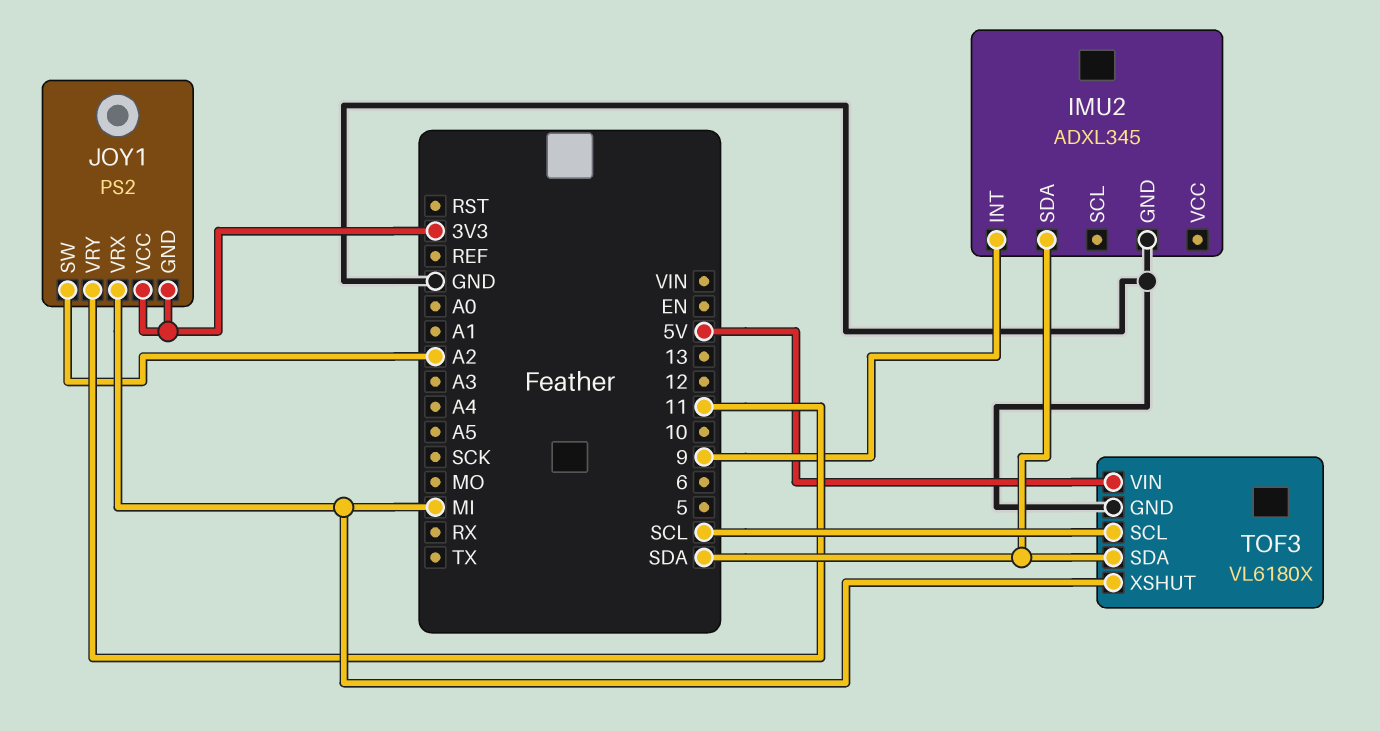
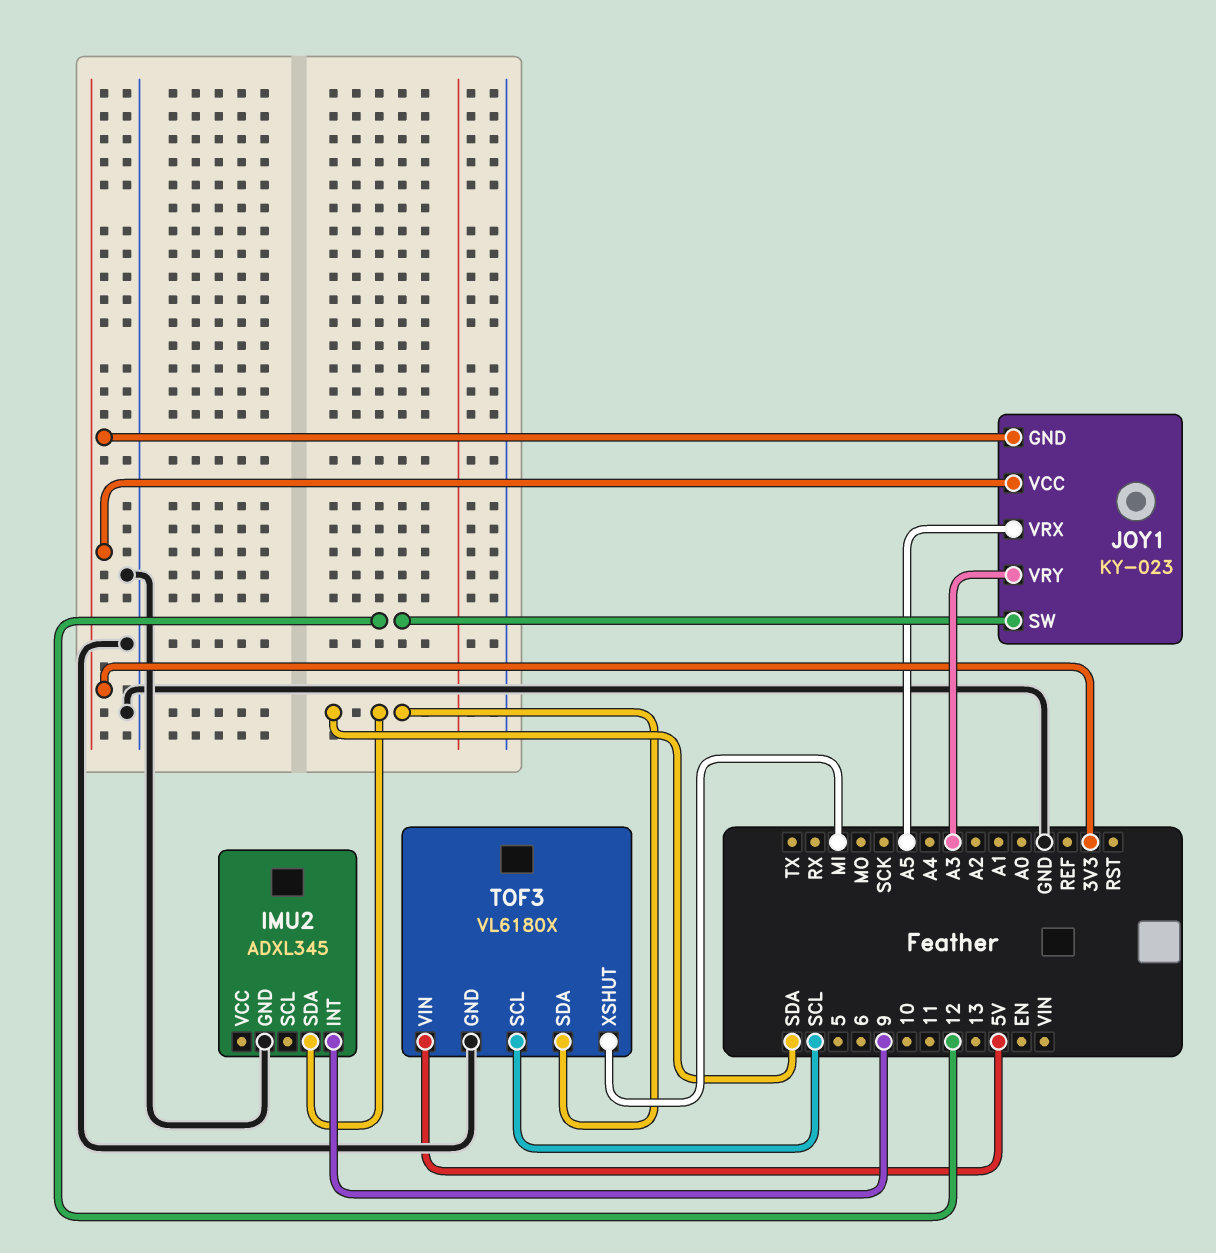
JOY1: PS2 -> KY-023
JOY1 pin SW: A2 -> 12
JOY1 pin VRX: MI -> A5
JOY1 pin VRY: 11 -> A3

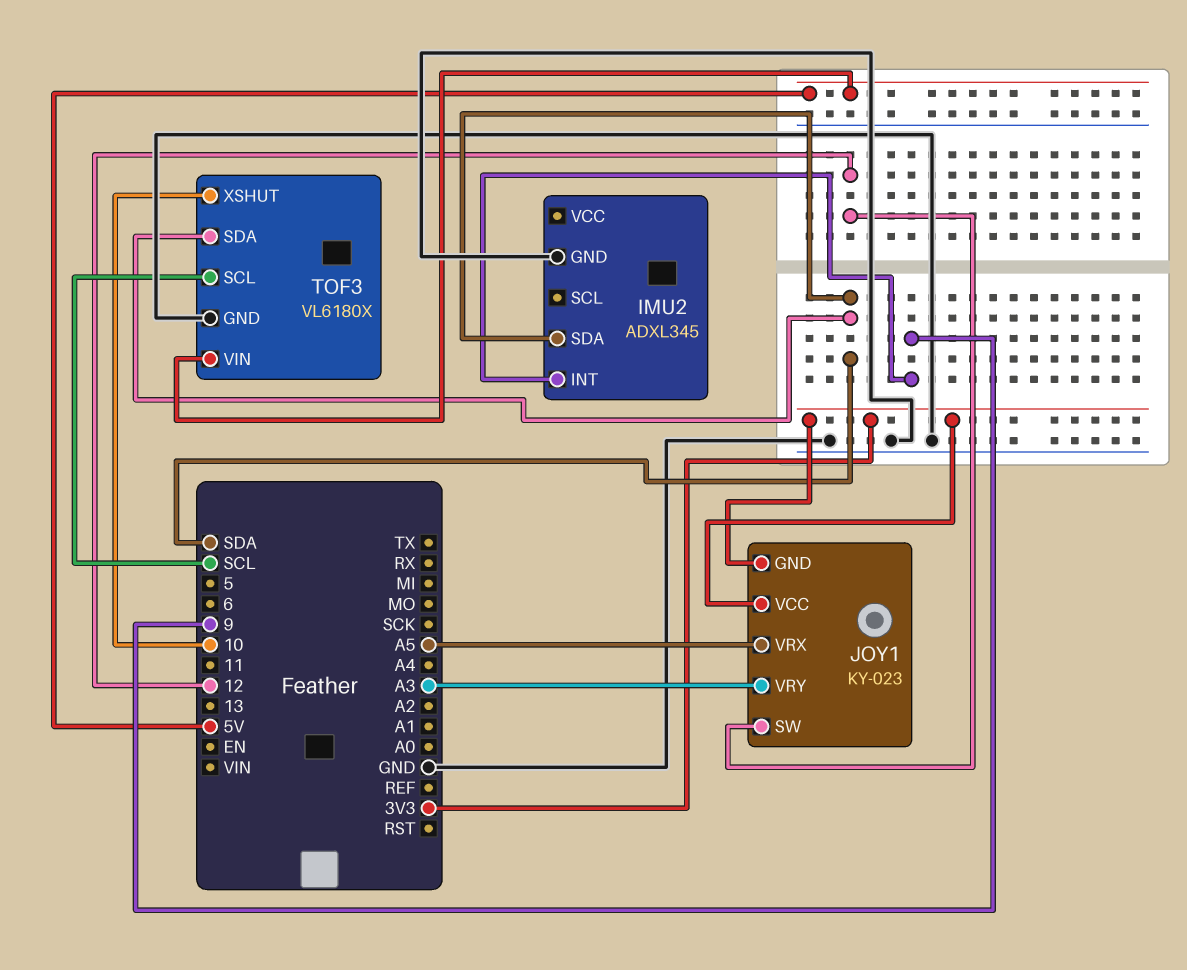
TOF3 pin XSHUT: MI -> 10

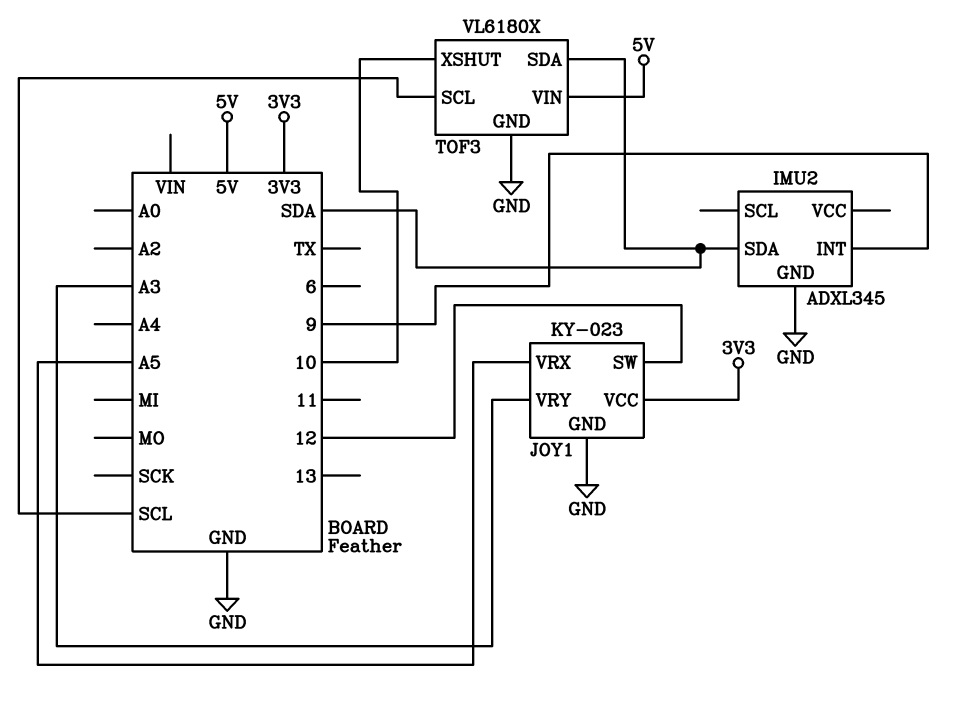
JOY1 pin GND: 3V3 -> GND

